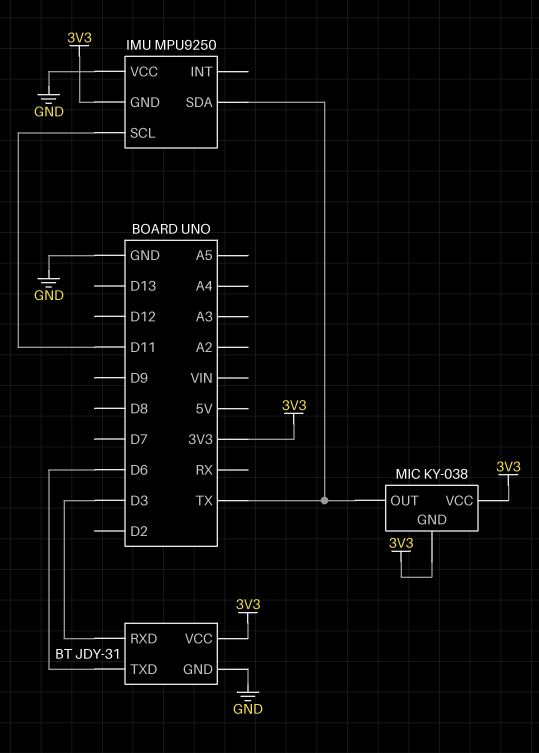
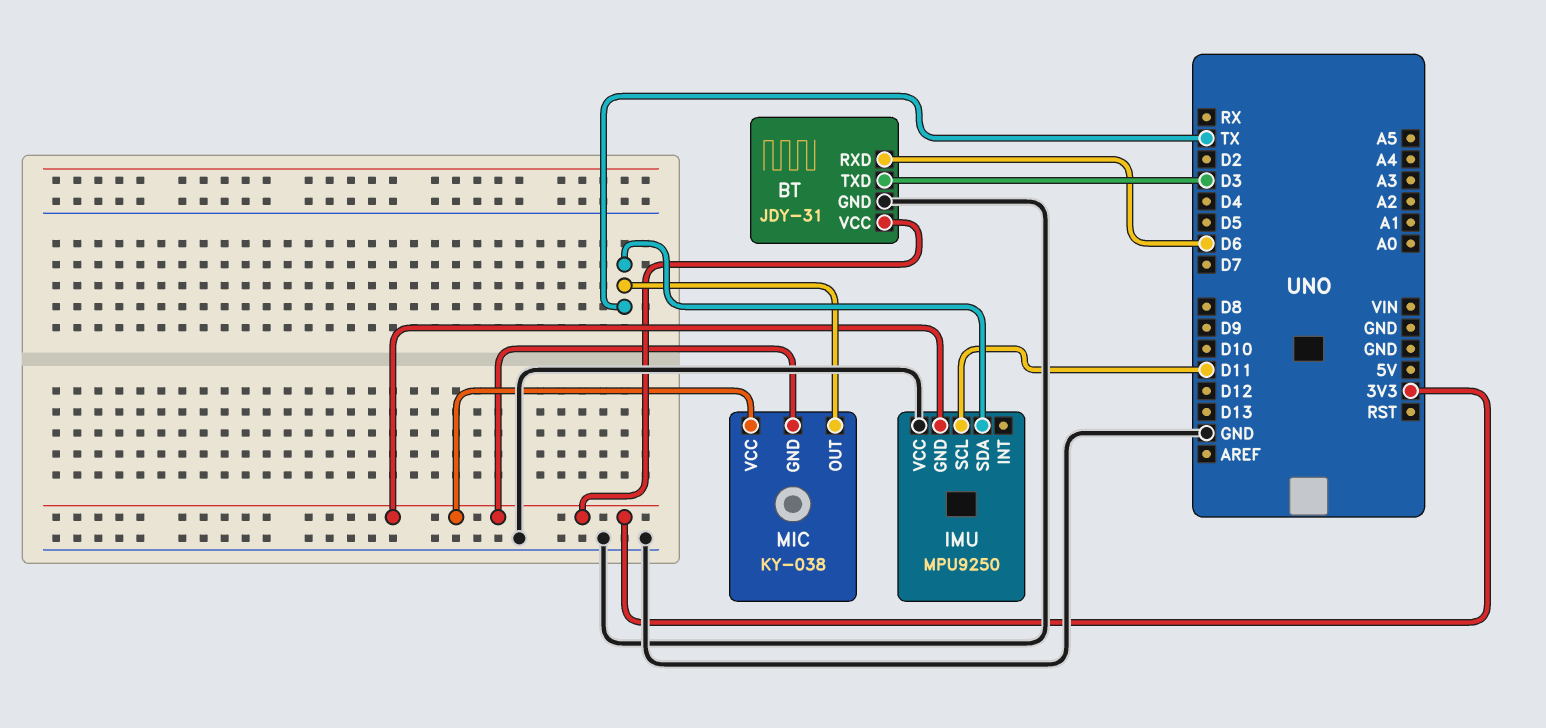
BT pin RXD: D3 -> D6
BT pin TXD: D6 -> D3

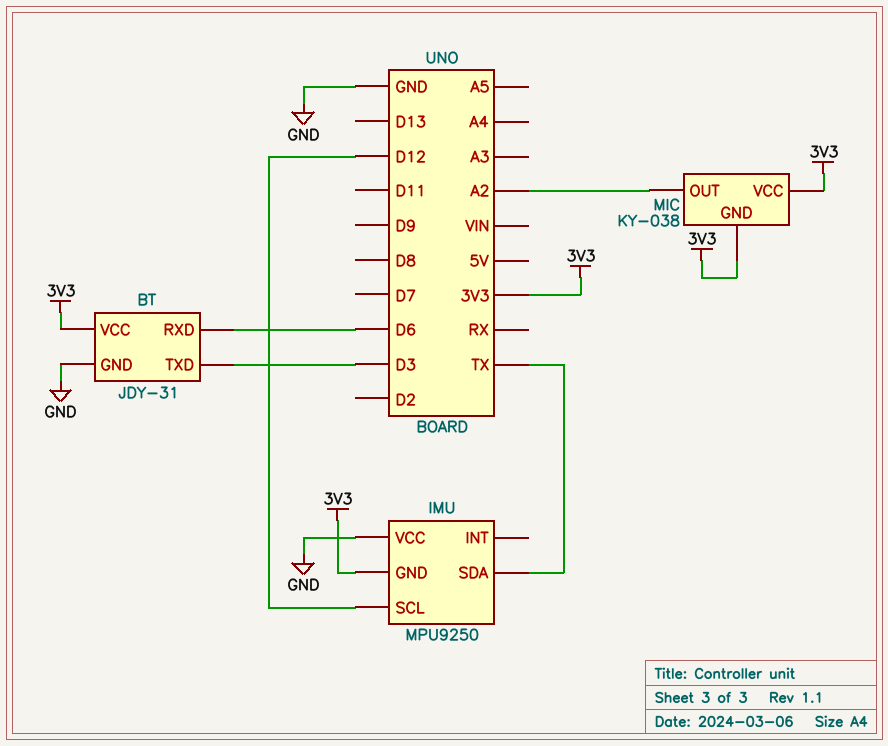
IMU pin SCL: D11 -> D12
MIC pin OUT: TX -> A2

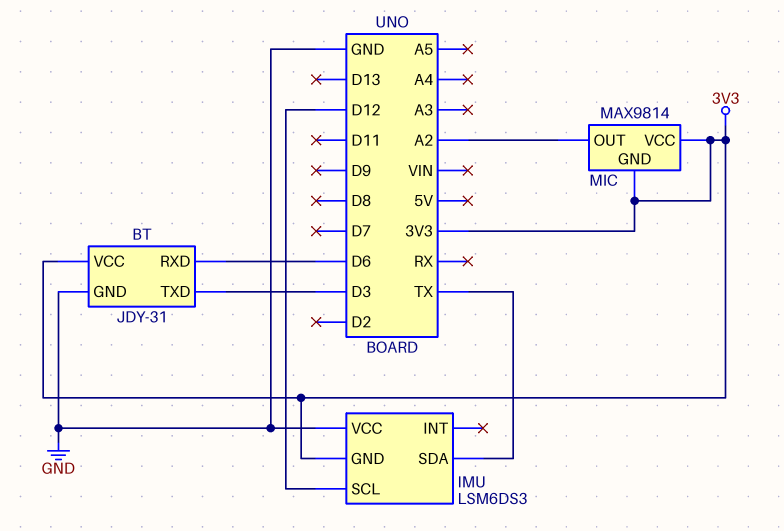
IMU: MPU9250 -> LSM6DS3
MIC: KY-038 -> MAX9814

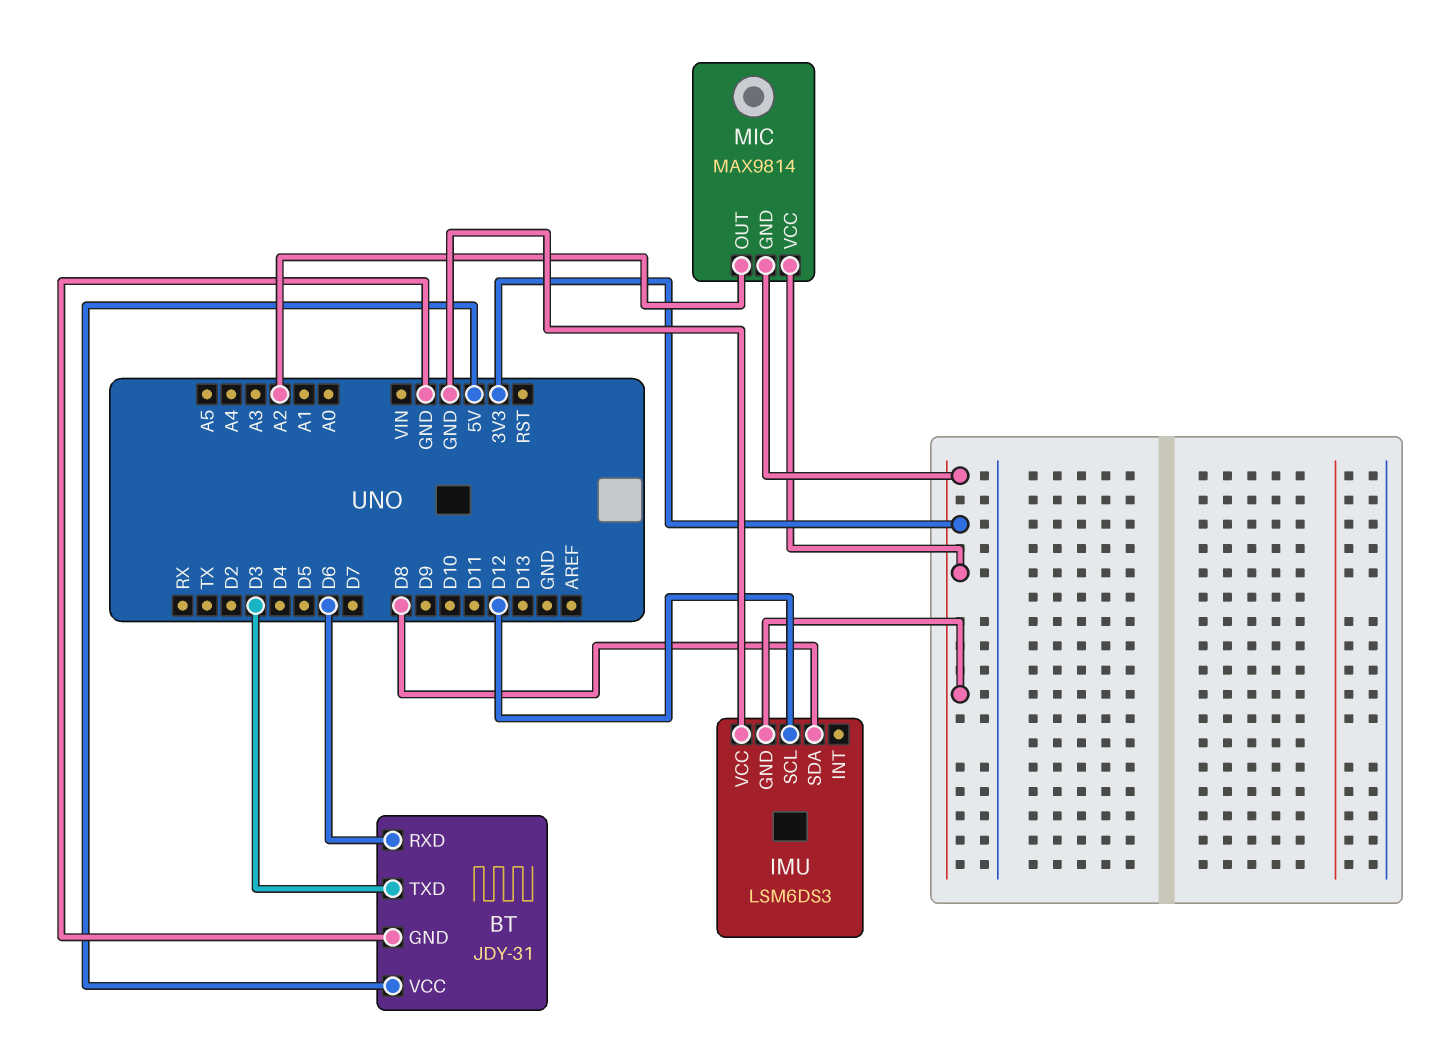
BT pin VCC: 3V3 -> 5V
IMU pin SDA: TX -> D8

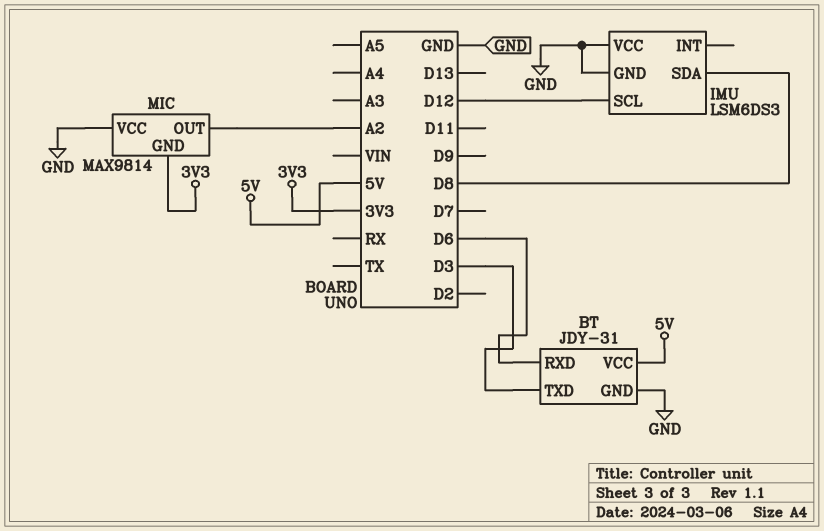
IMU pin GND: 3V3 -> GND
MIC pin VCC: 3V3 -> GND

